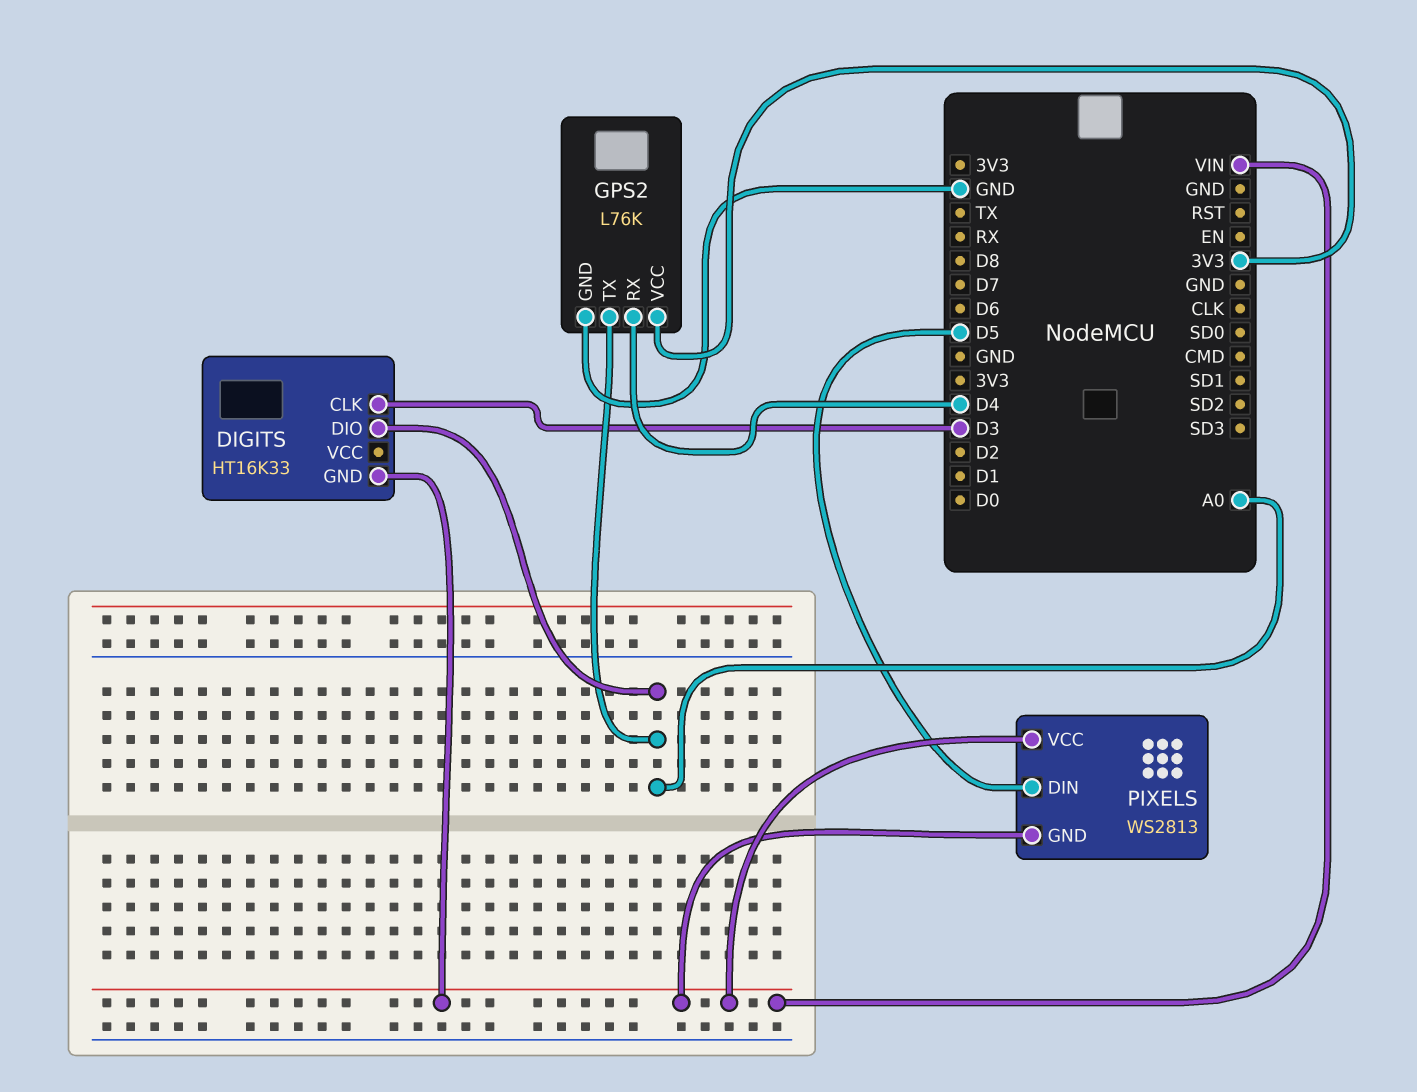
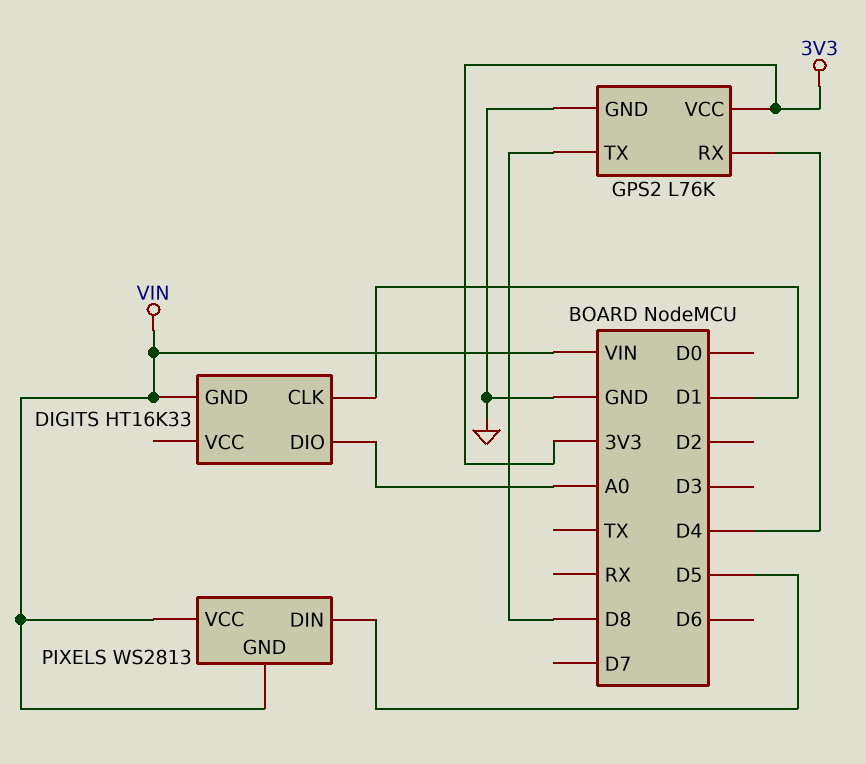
DIGITS pin CLK: D3 -> D1
GPS2 pin TX: A0 -> D8

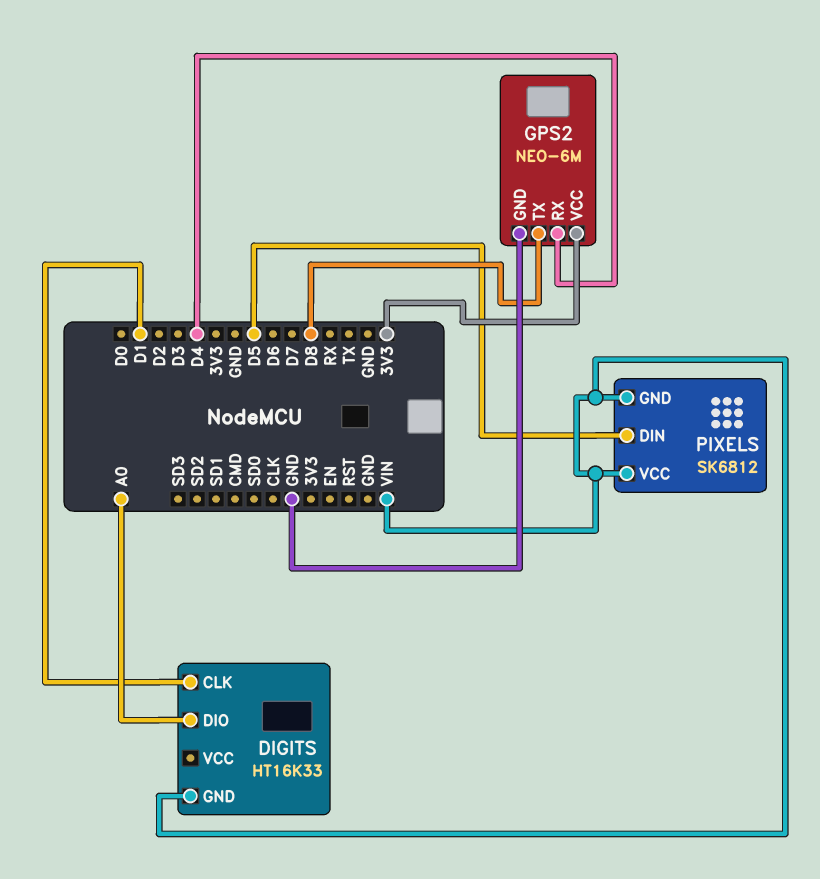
GPS2: L76K -> NEO-6M
PIXELS: WS2813 -> SK6812

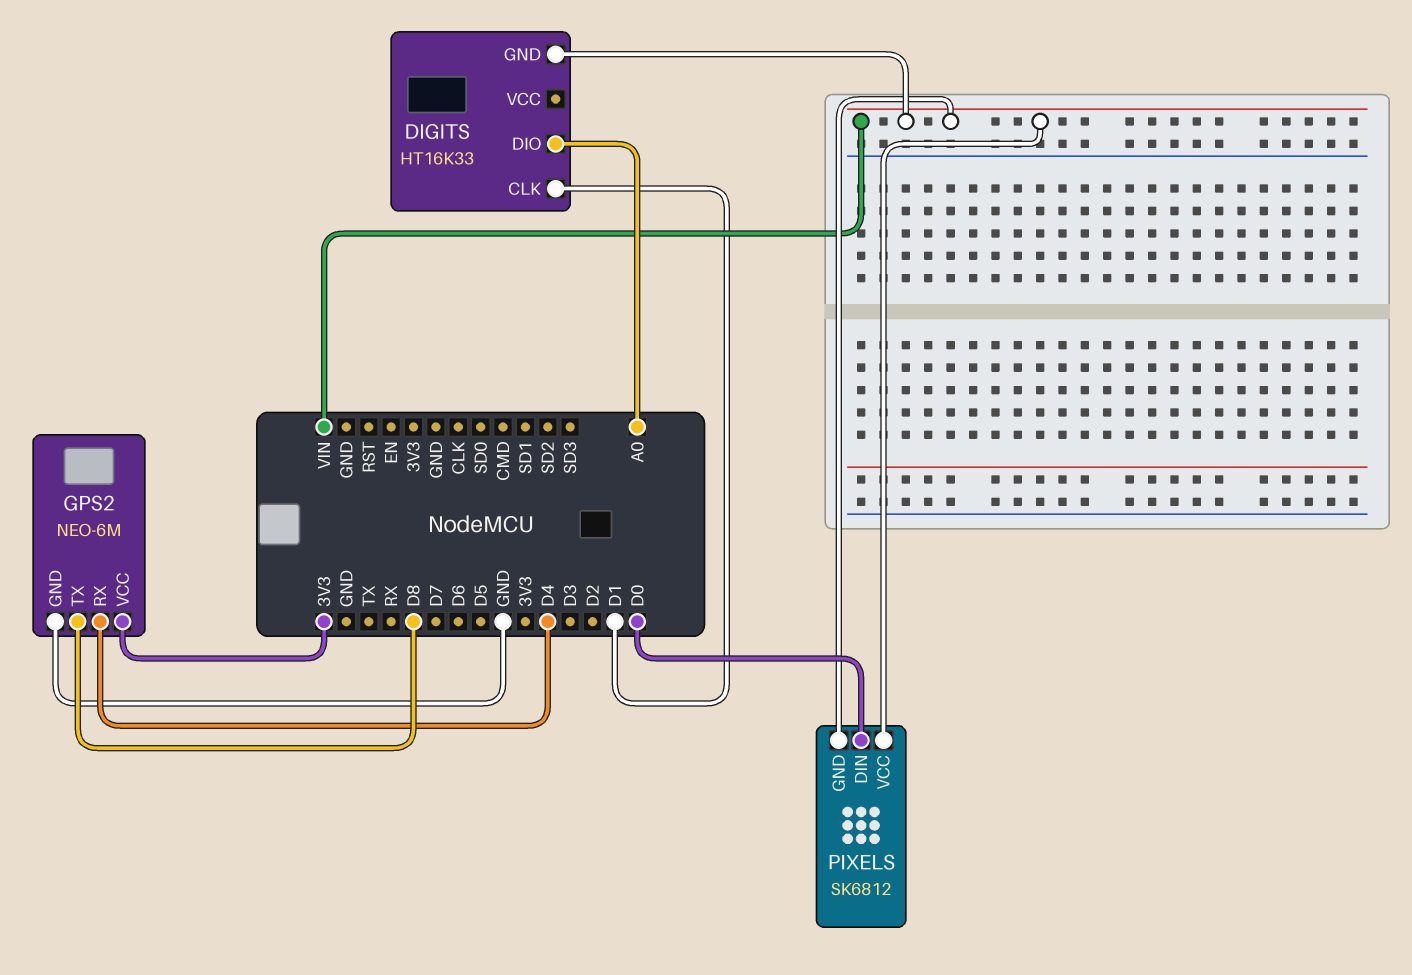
PIXELS pin DIN: D5 -> D0

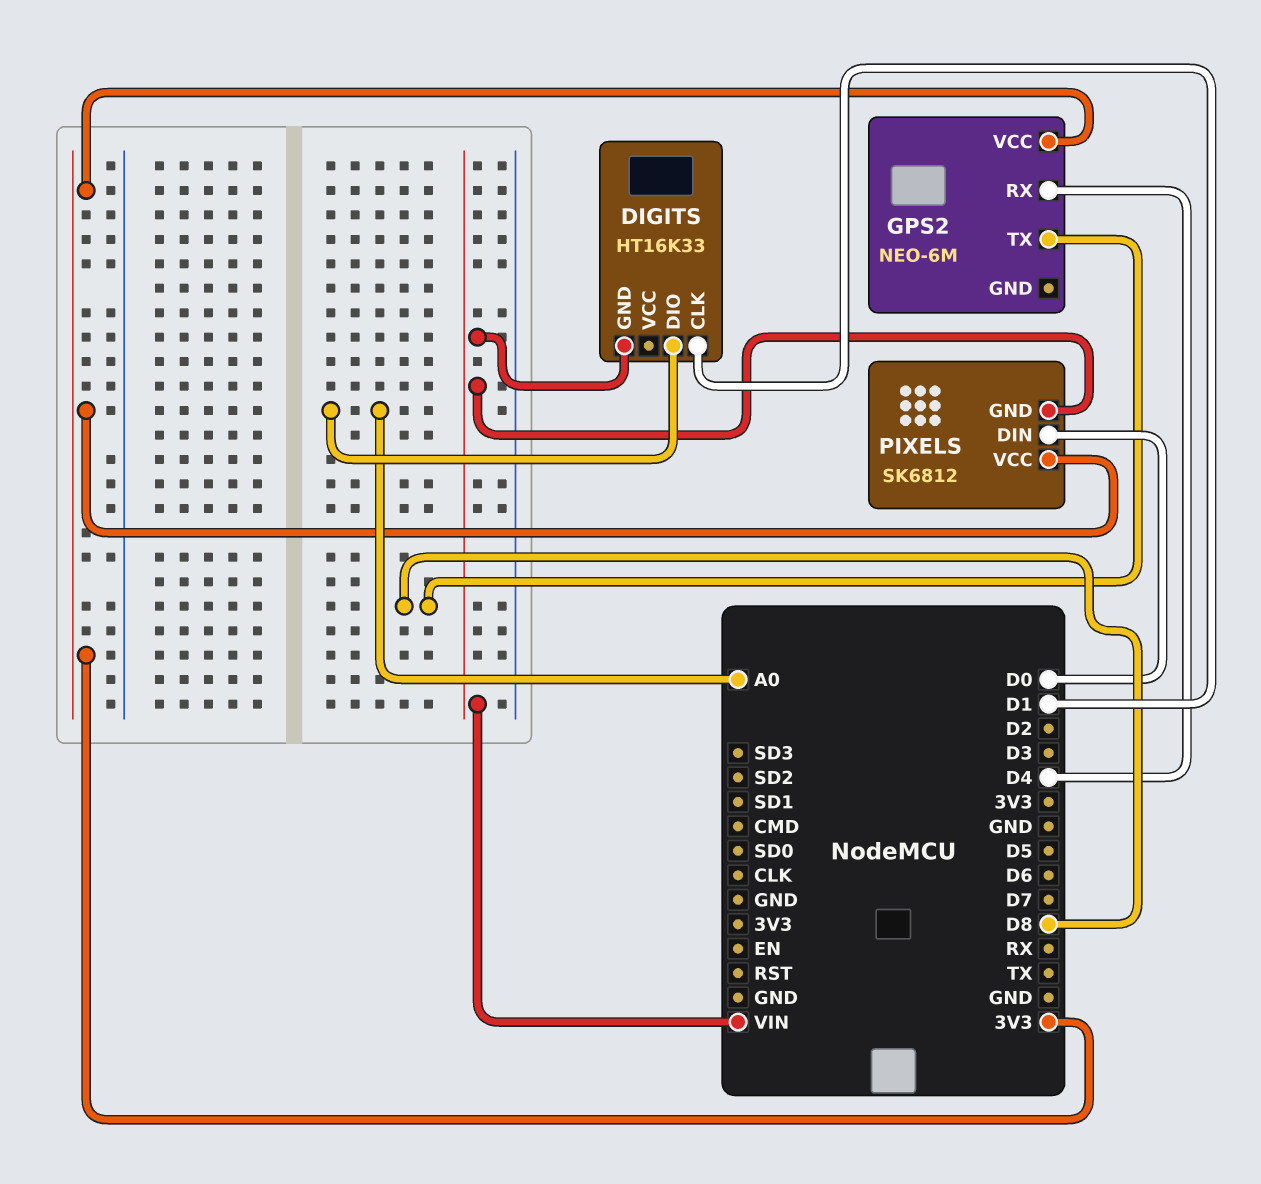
GPS2 pin GND: GND -> none
PIXELS pin VCC: VIN -> 3V3

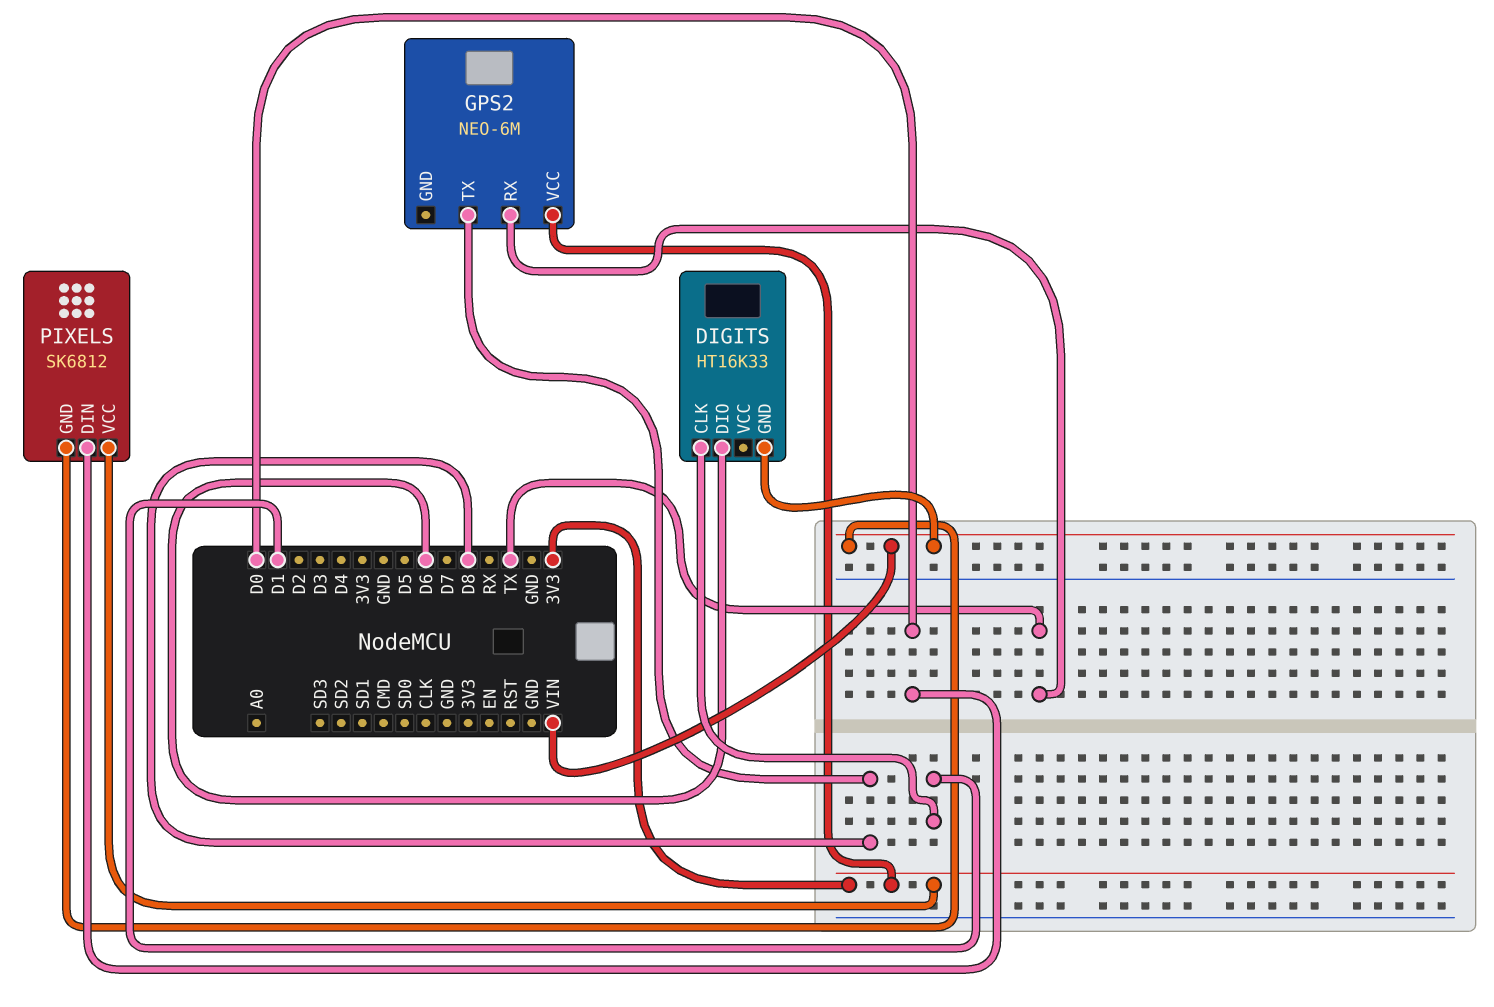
DIGITS pin DIO: A0 -> D6
GPS2 pin RX: D4 -> TX

